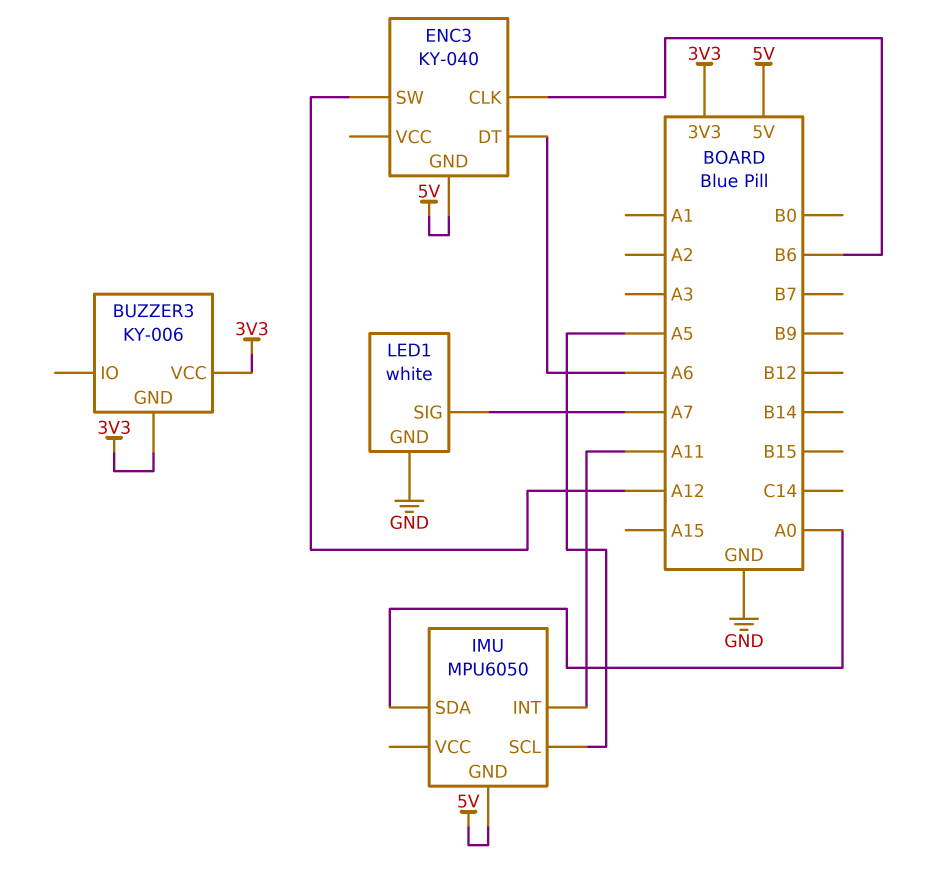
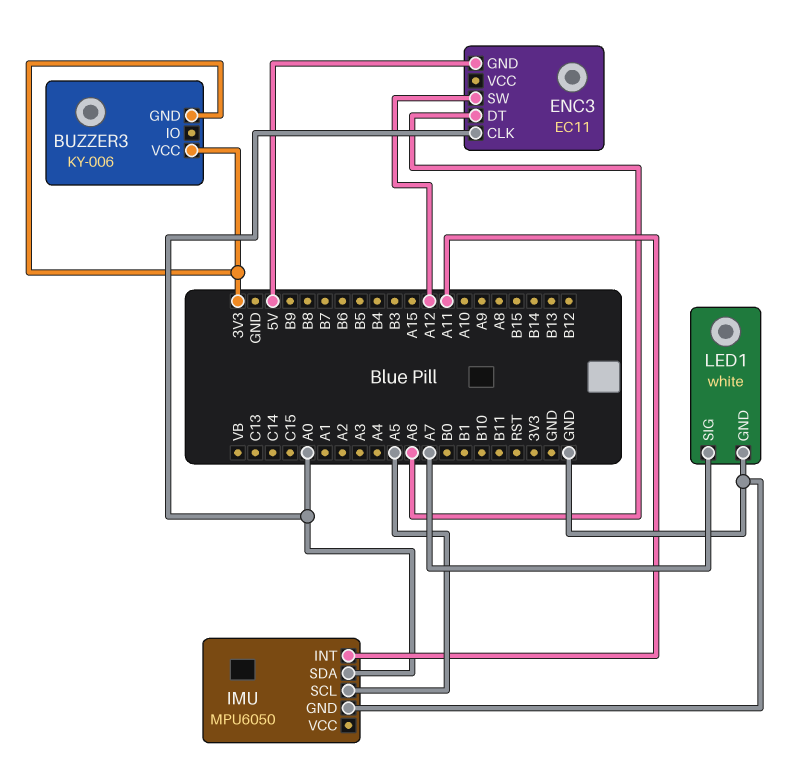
ENC3: KY-040 -> EC11
ENC3 pin CLK: B6 -> A0
IMU pin GND: 5V -> GND

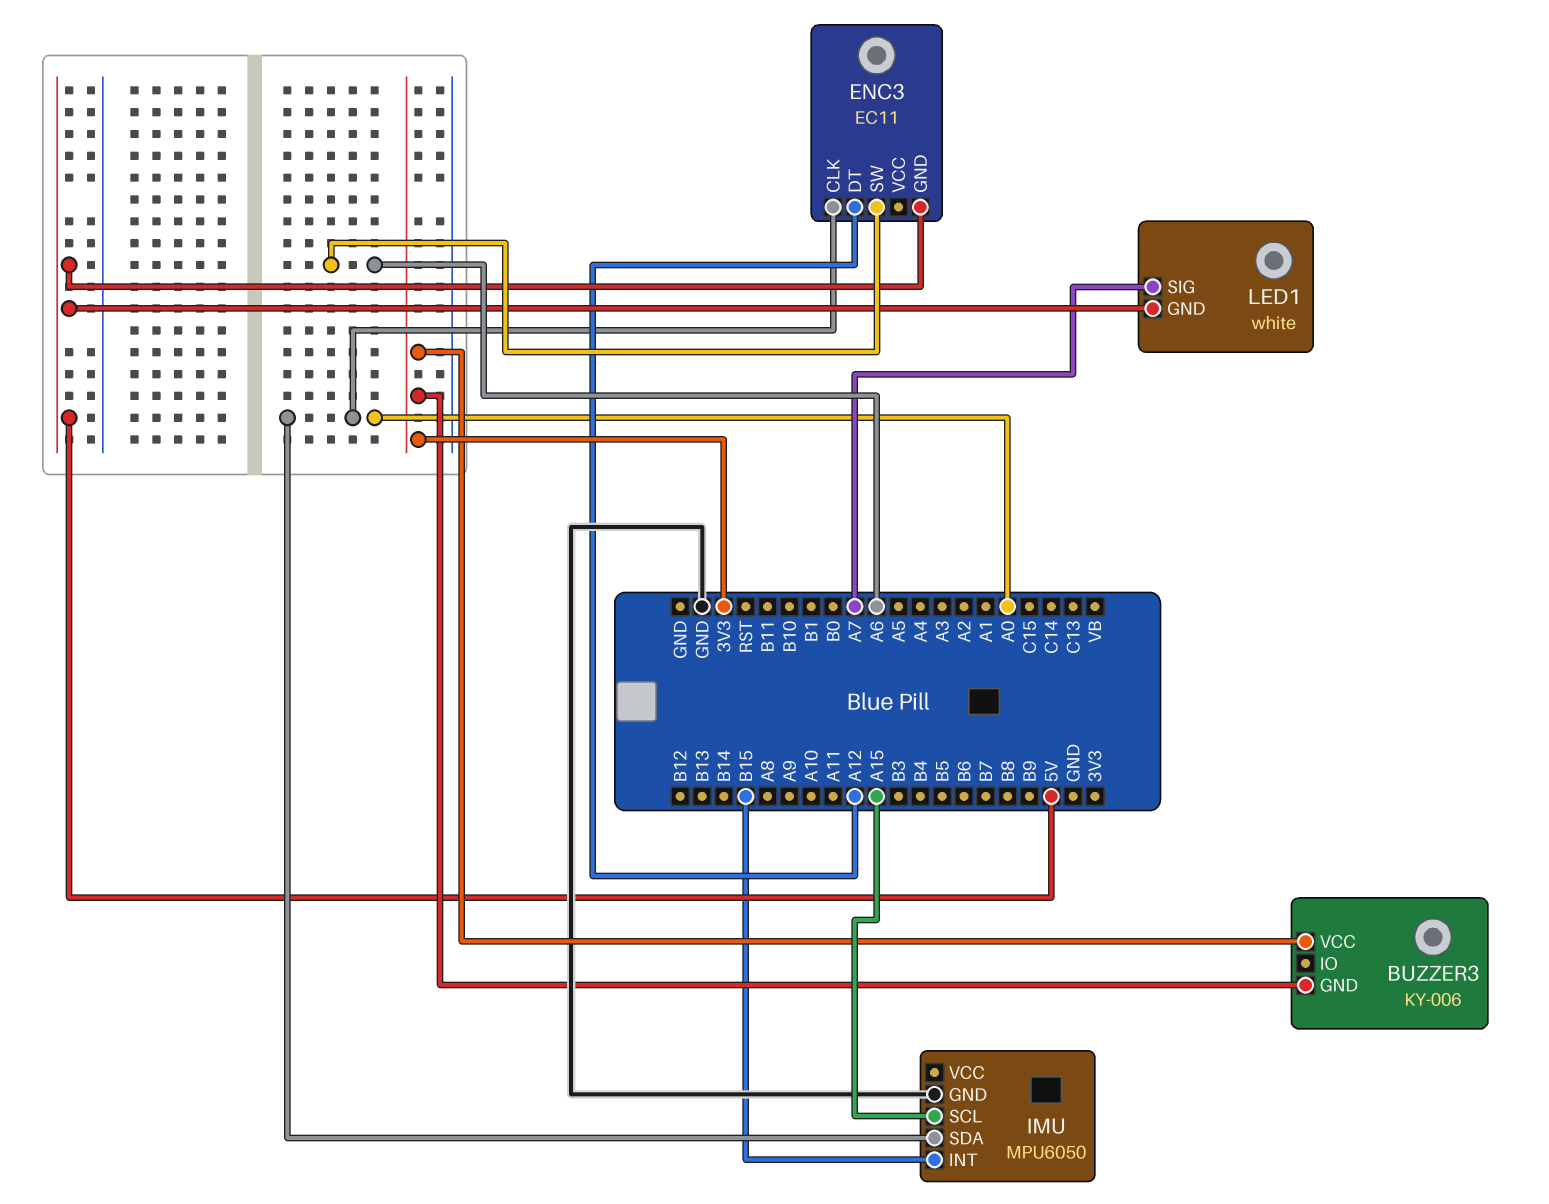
ENC3 pin DT: A6 -> A12
ENC3 pin SW: A12 -> A6
IMU pin INT: A11 -> B15
IMU pin SCL: A5 -> A15
LED1 pin GND: GND -> 5V

